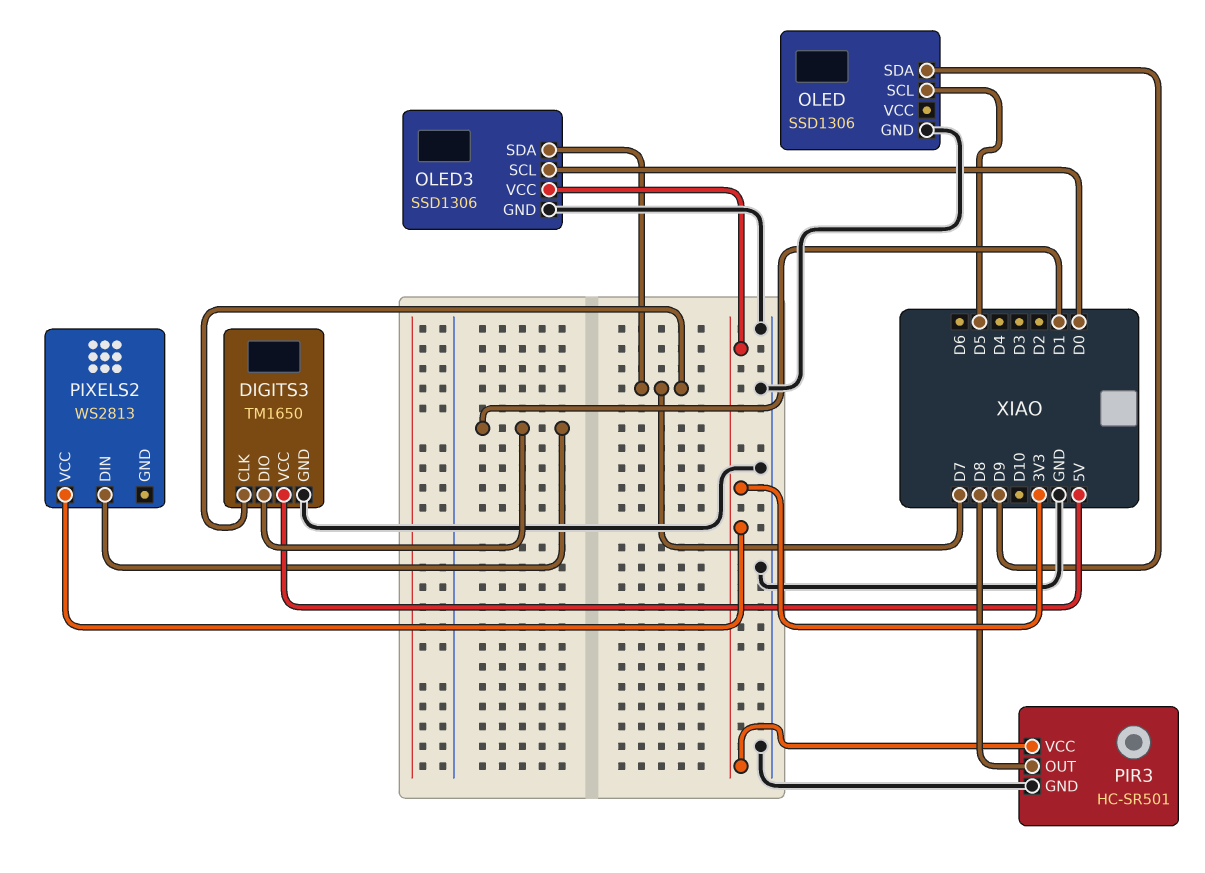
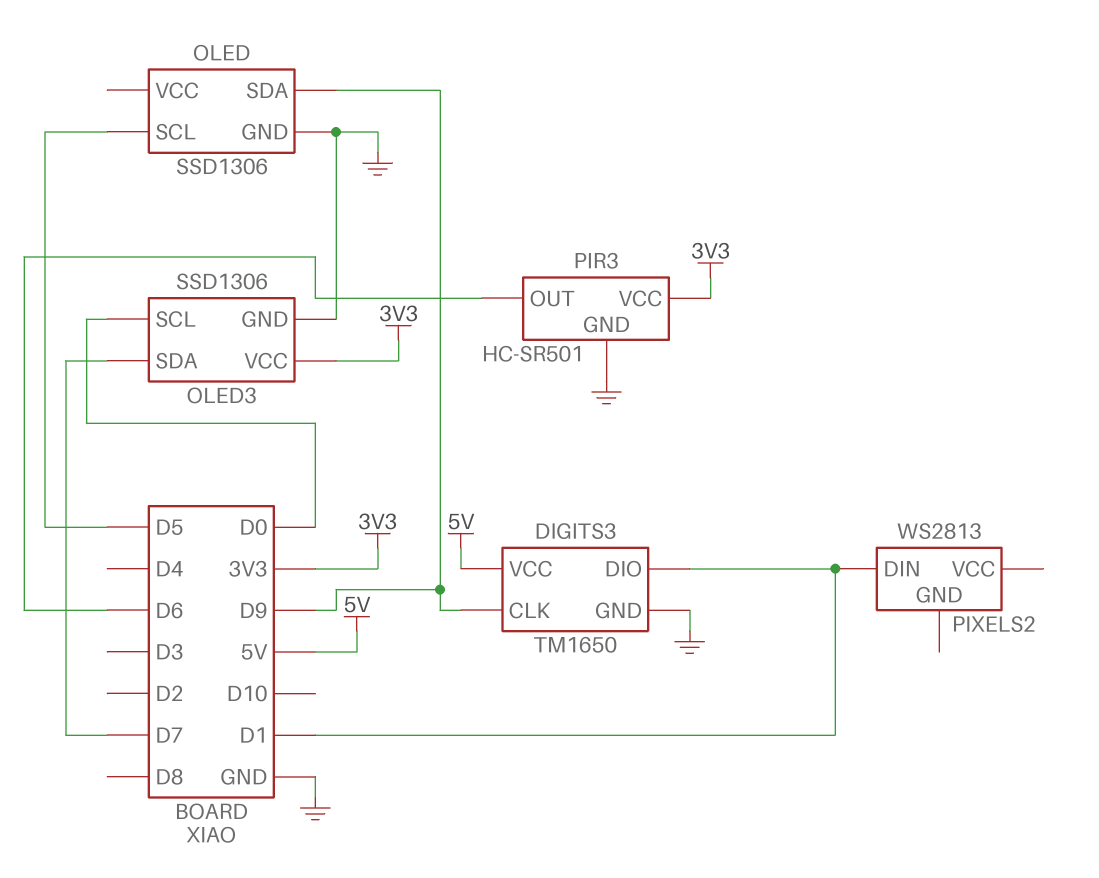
DIGITS3 pin CLK: D7 -> D9
PIR3 pin OUT: D8 -> D6
PIXELS2 pin VCC: 3V3 -> none

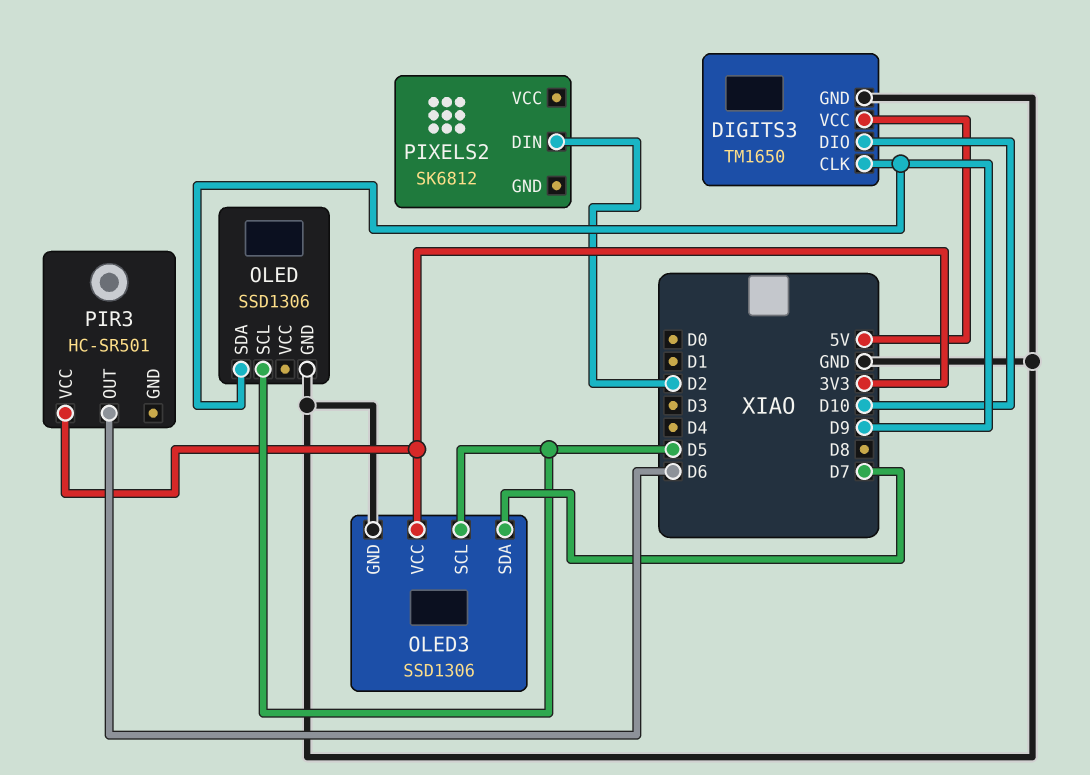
DIGITS3 pin DIO: D1 -> D10
OLED3 pin SCL: D0 -> D5
PIR3 pin GND: GND -> none
PIXELS2: WS2813 -> SK6812
PIXELS2 pin DIN: D1 -> D2

